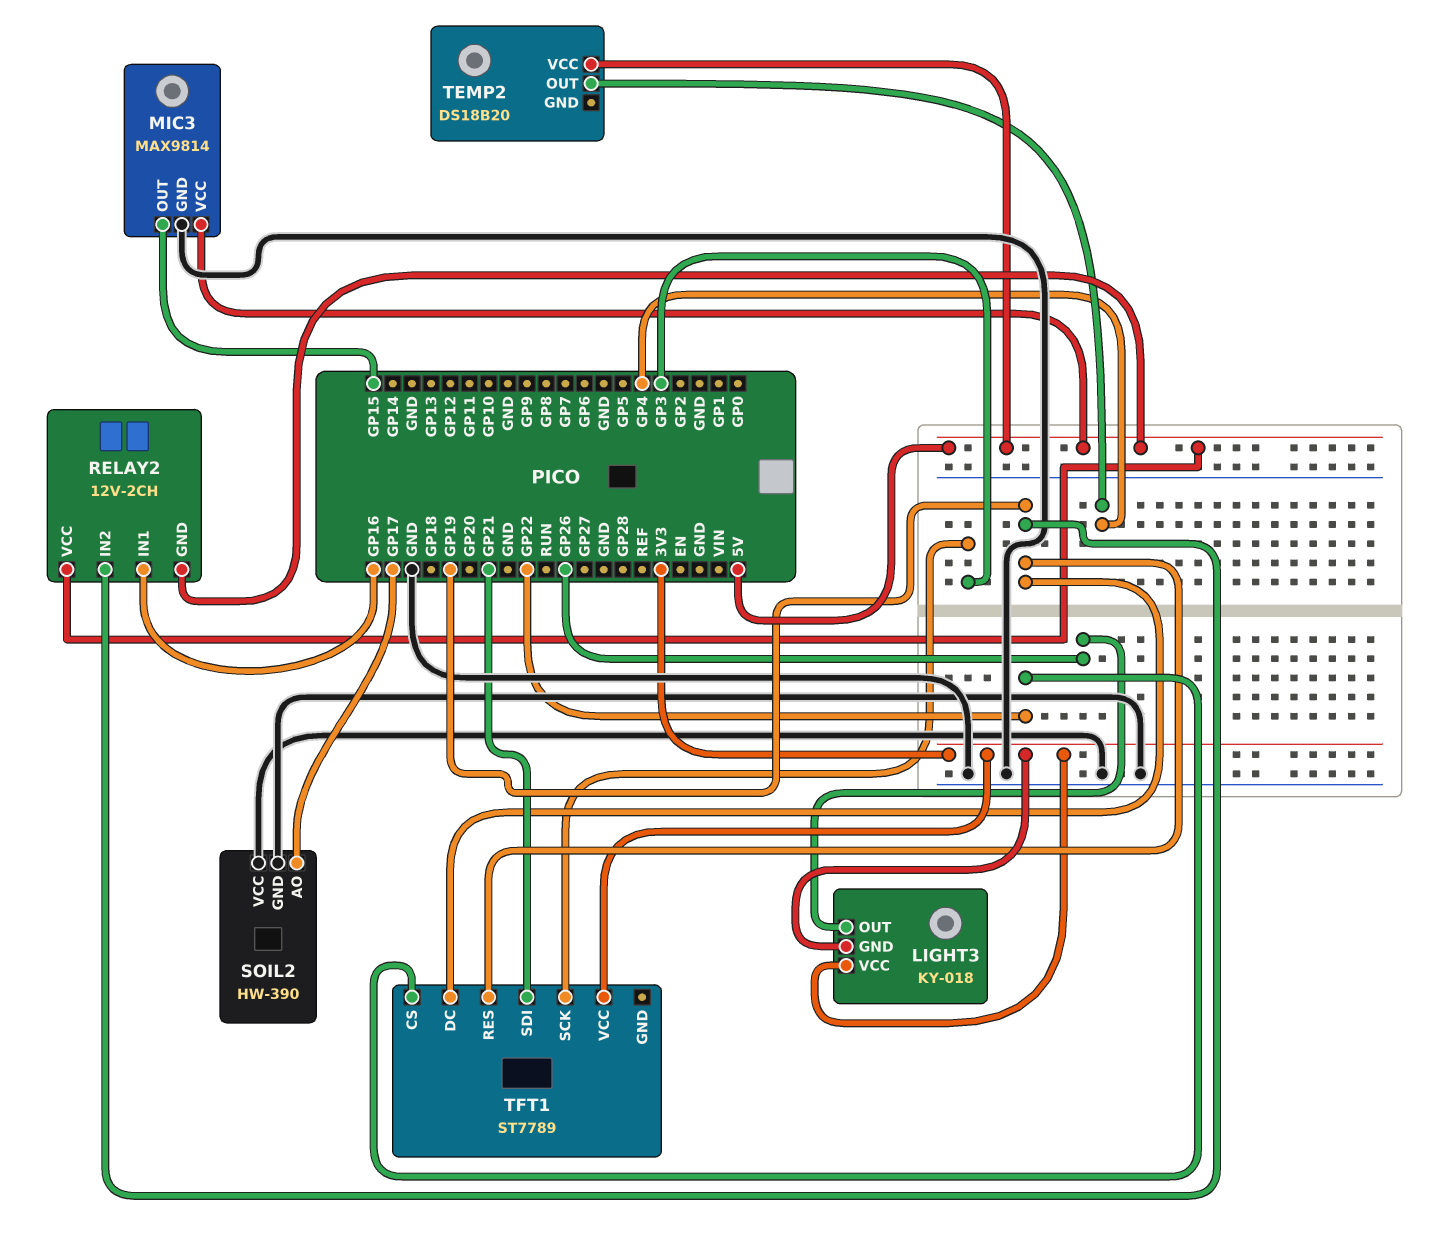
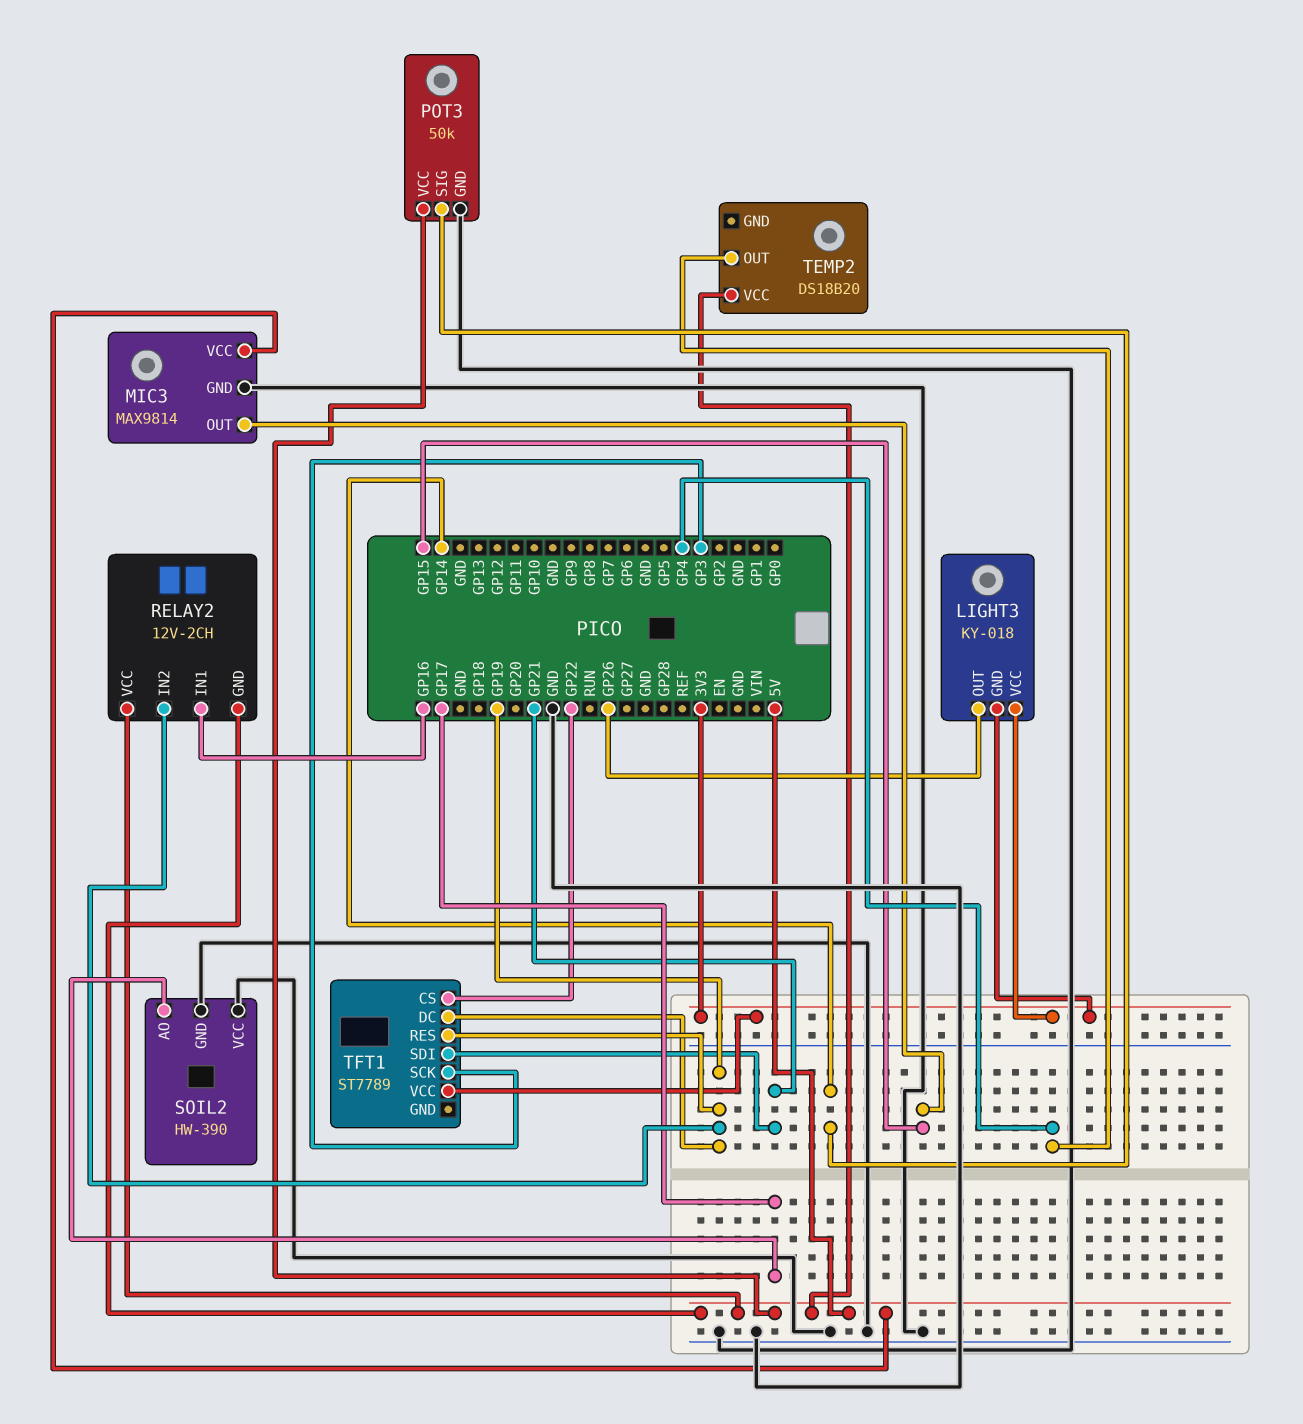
POT3: none -> 50k
POT3 pin GND: none -> GND
POT3 pin SIG: none -> GP14
POT3 pin VCC: none -> 5V

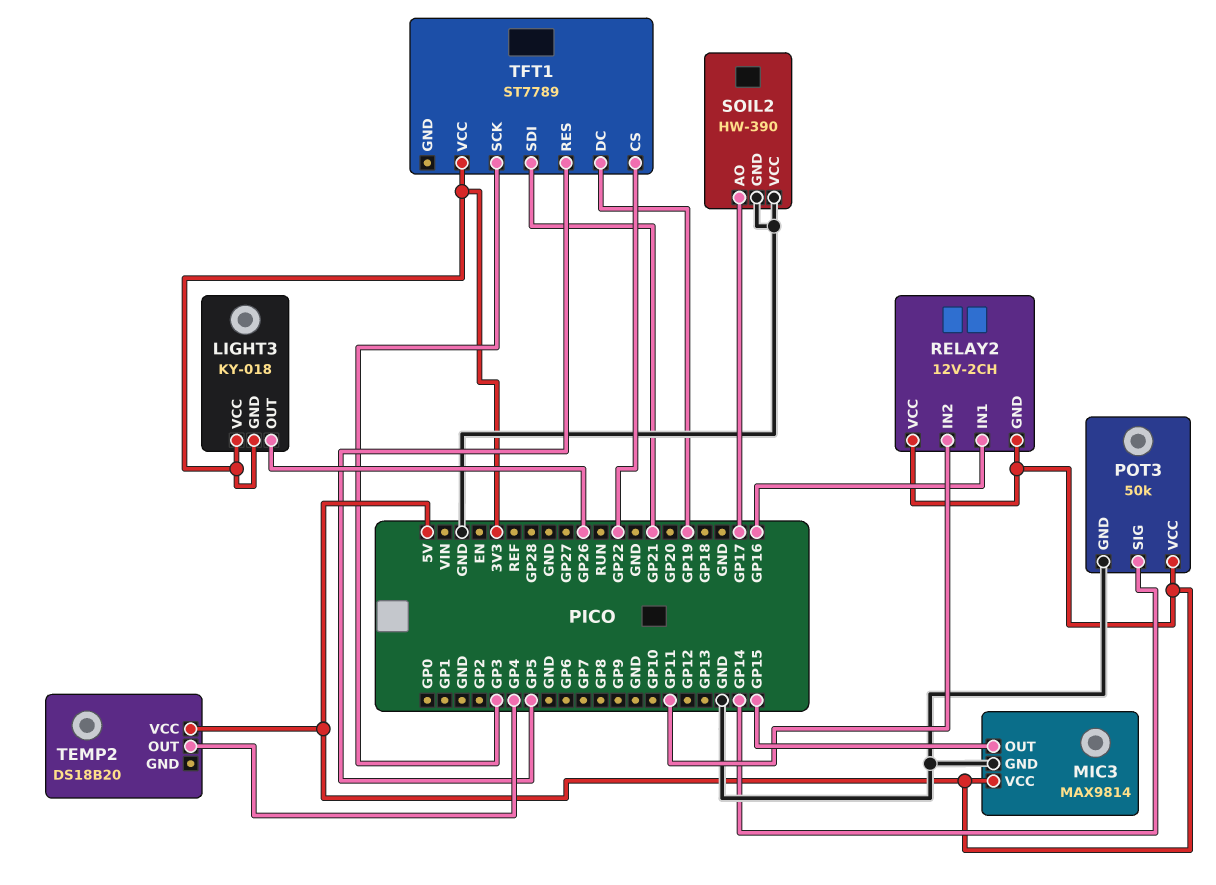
RELAY2 pin IN2: GP19 -> GP11
TFT1 pin RES: GP19 -> GP5

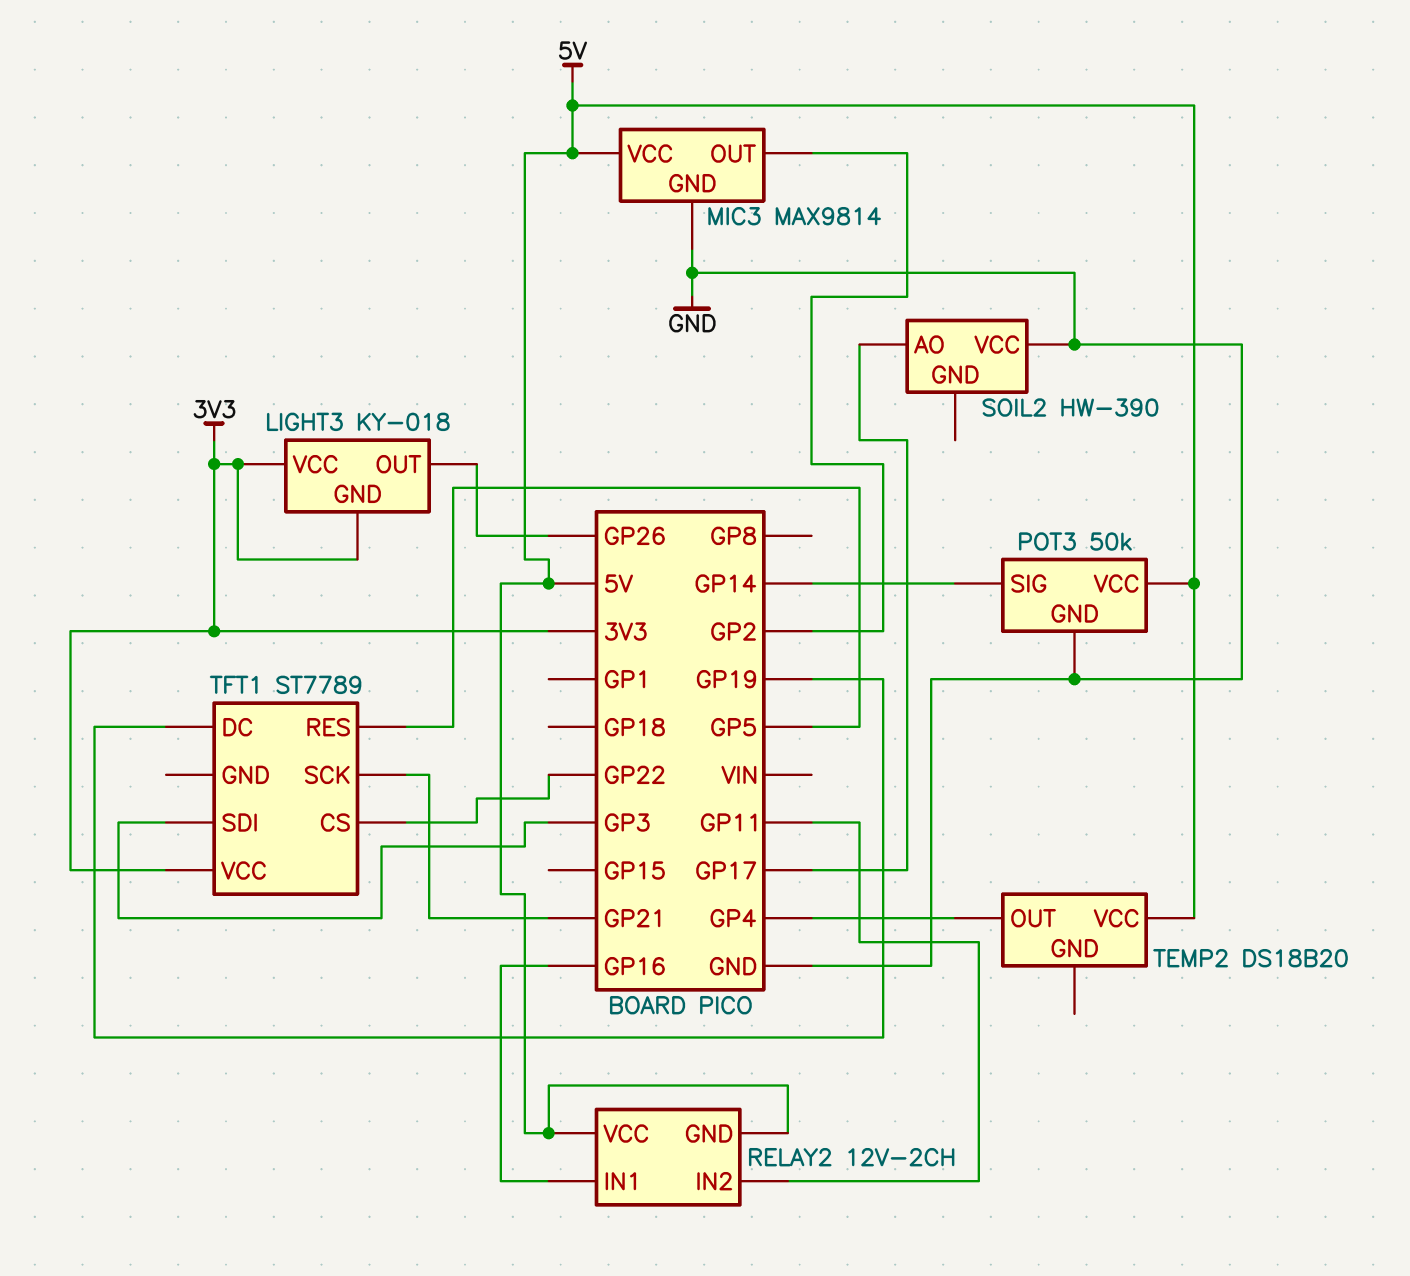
MIC3 pin OUT: GP15 -> GP2
SOIL2 pin GND: GND -> none
TFT1 pin SCK: GP3 -> GP21
TFT1 pin SDI: GP21 -> GP3

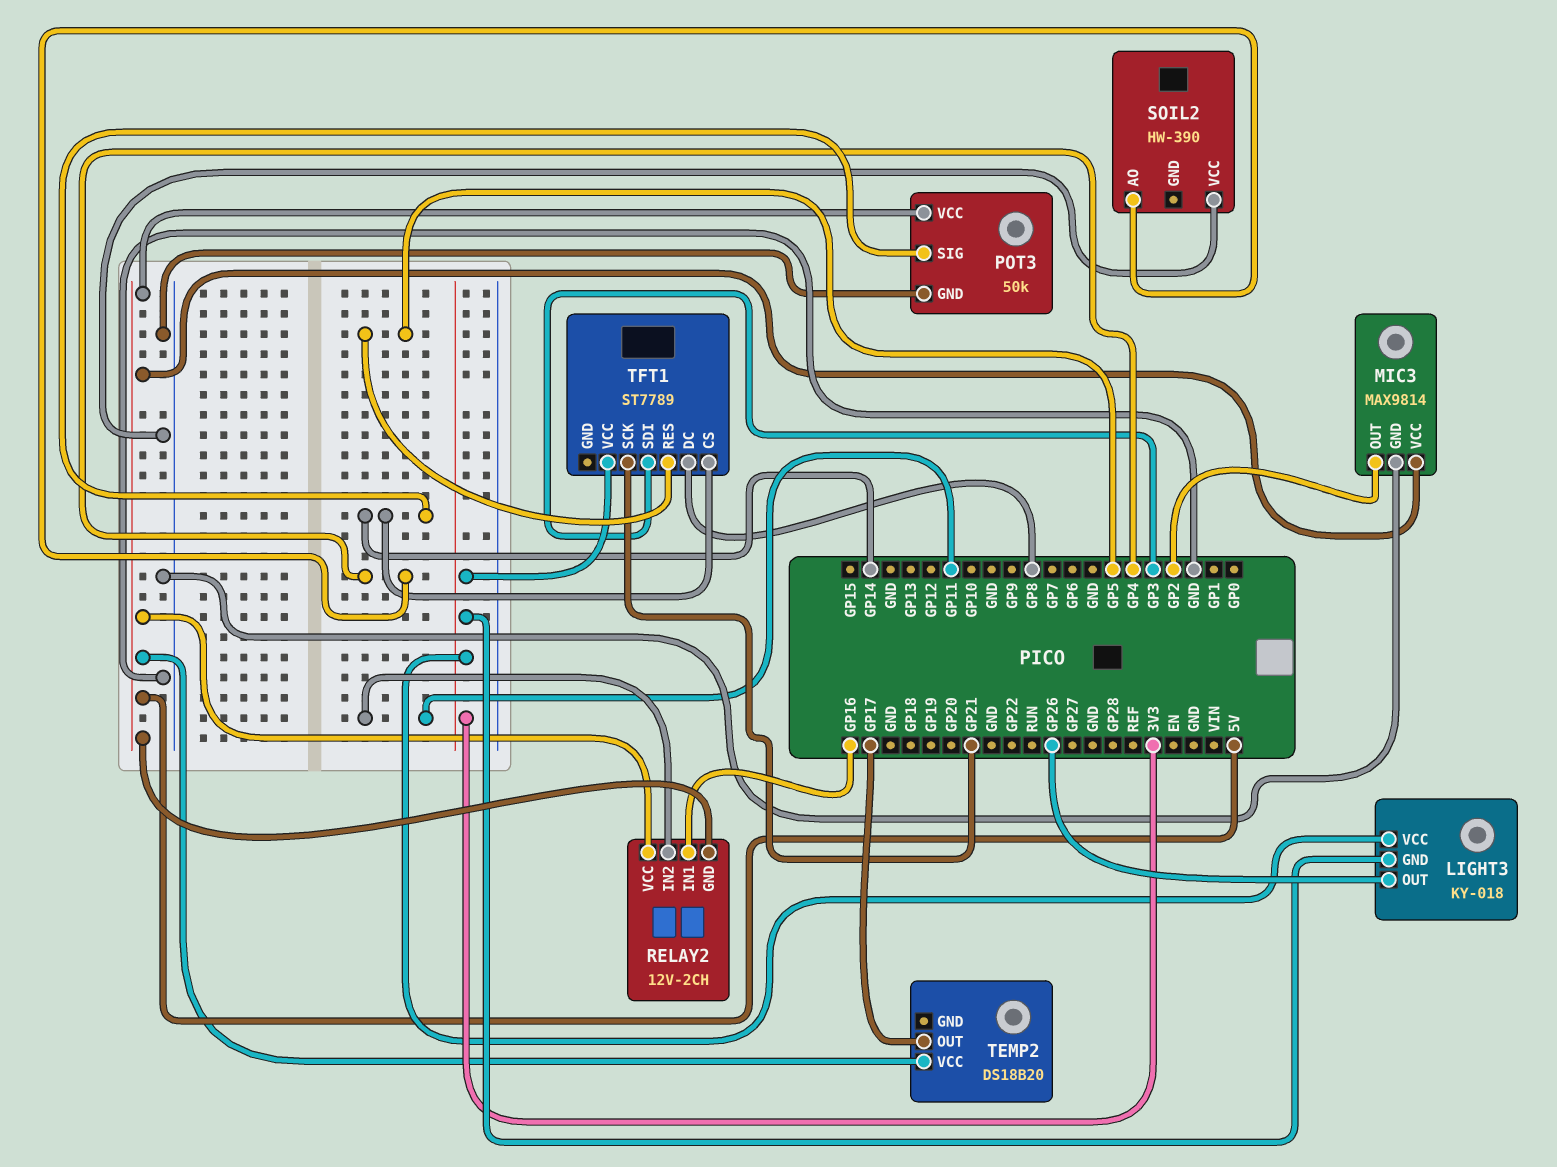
SOIL2 pin AO: GP17 -> GP4
TEMP2 pin OUT: GP4 -> GP17
TFT1 pin CS: GP22 -> GP14
TFT1 pin DC: GP19 -> GP8

